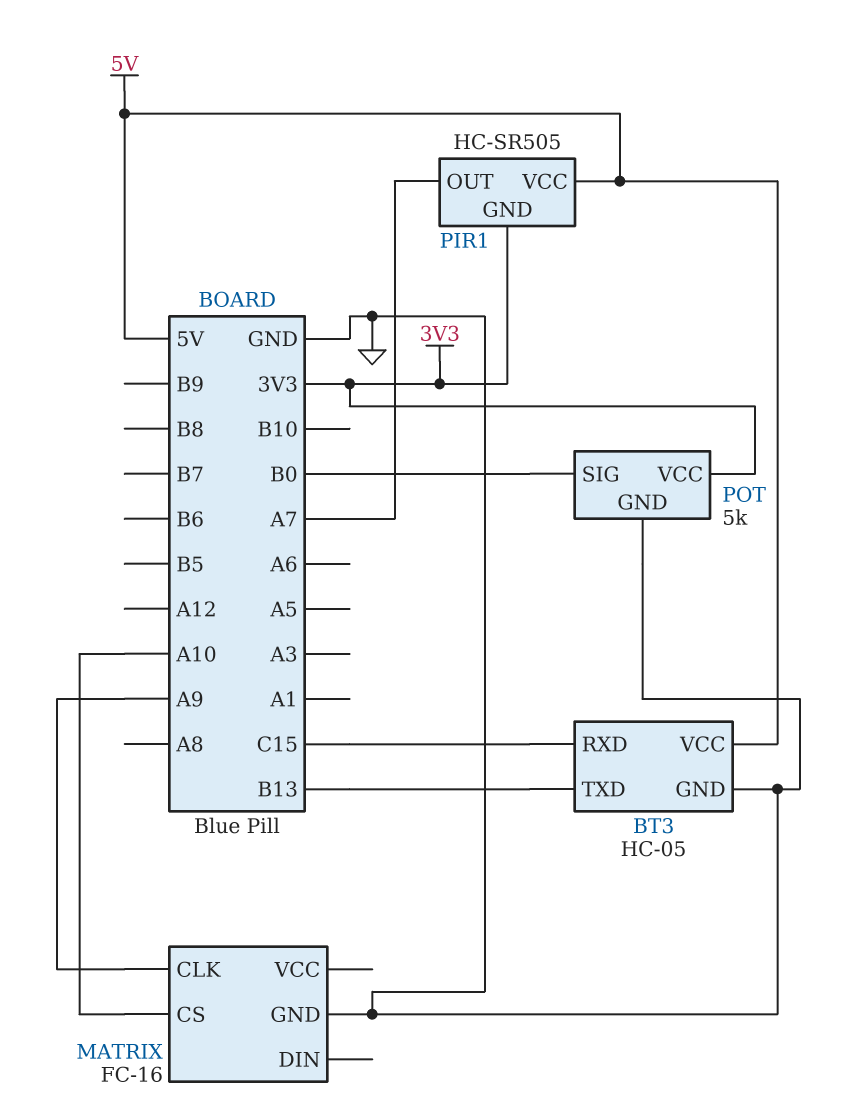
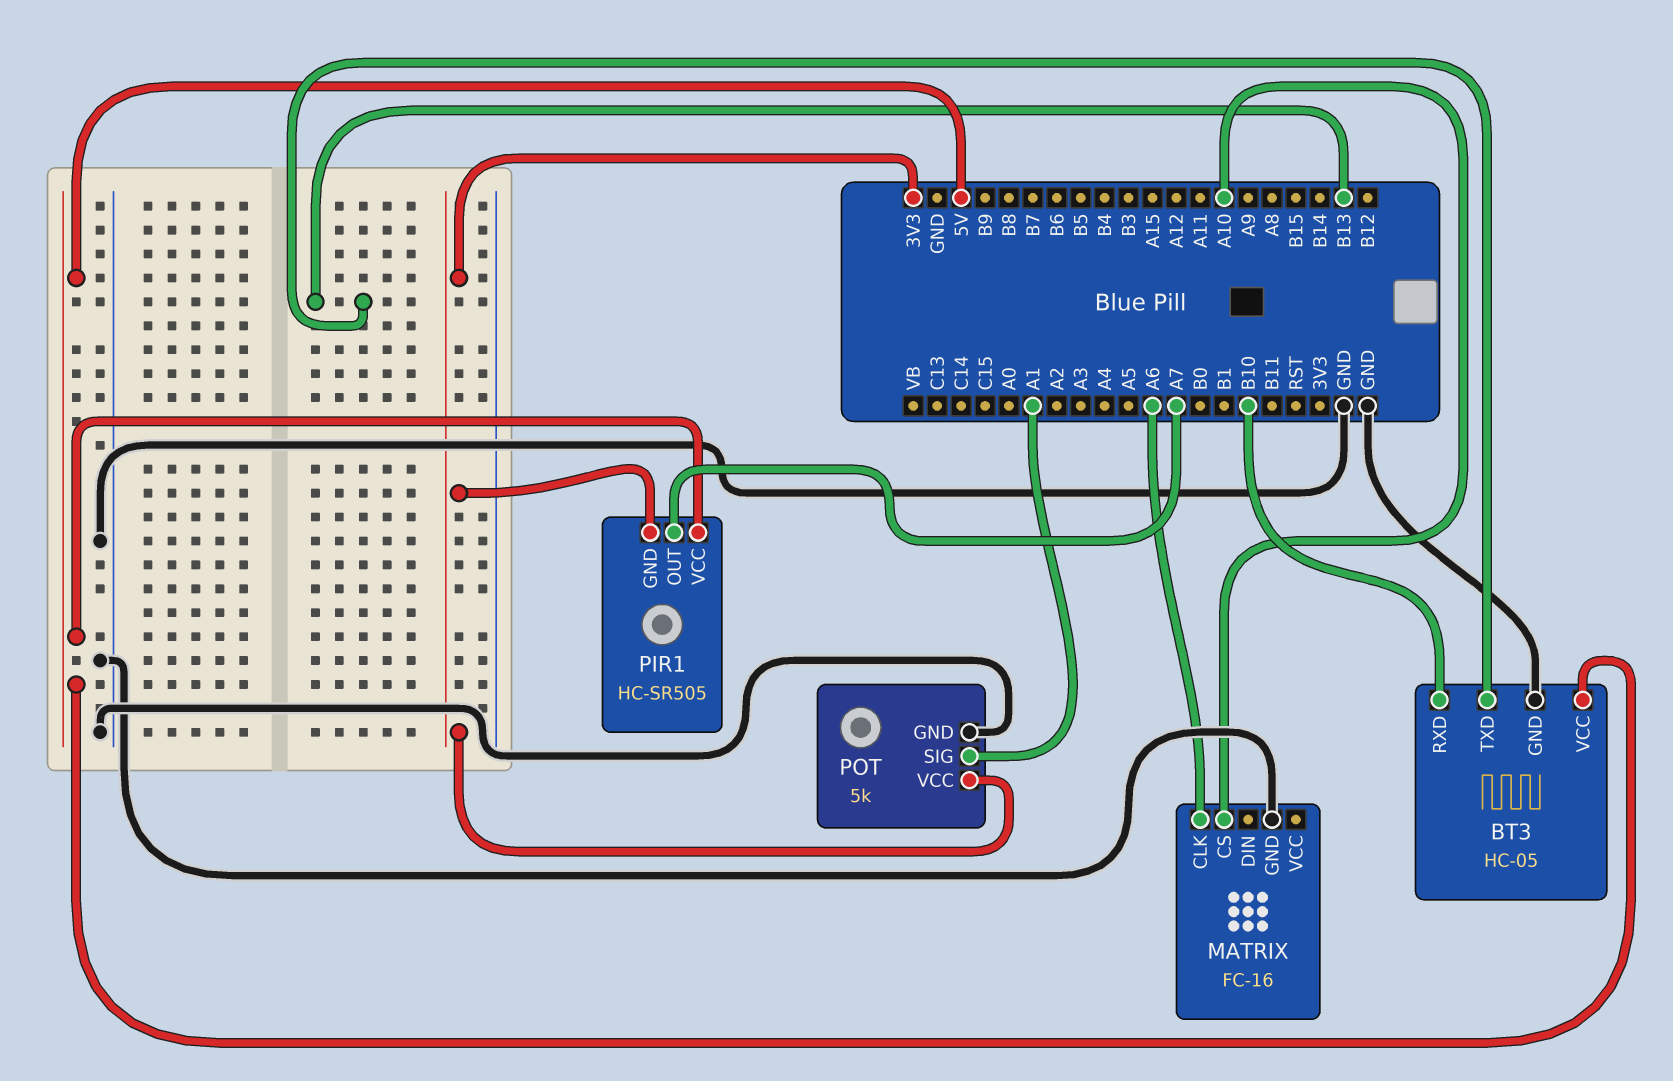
BT3 pin RXD: C15 -> B10
MATRIX pin CLK: A9 -> A6
POT pin SIG: B0 -> A1

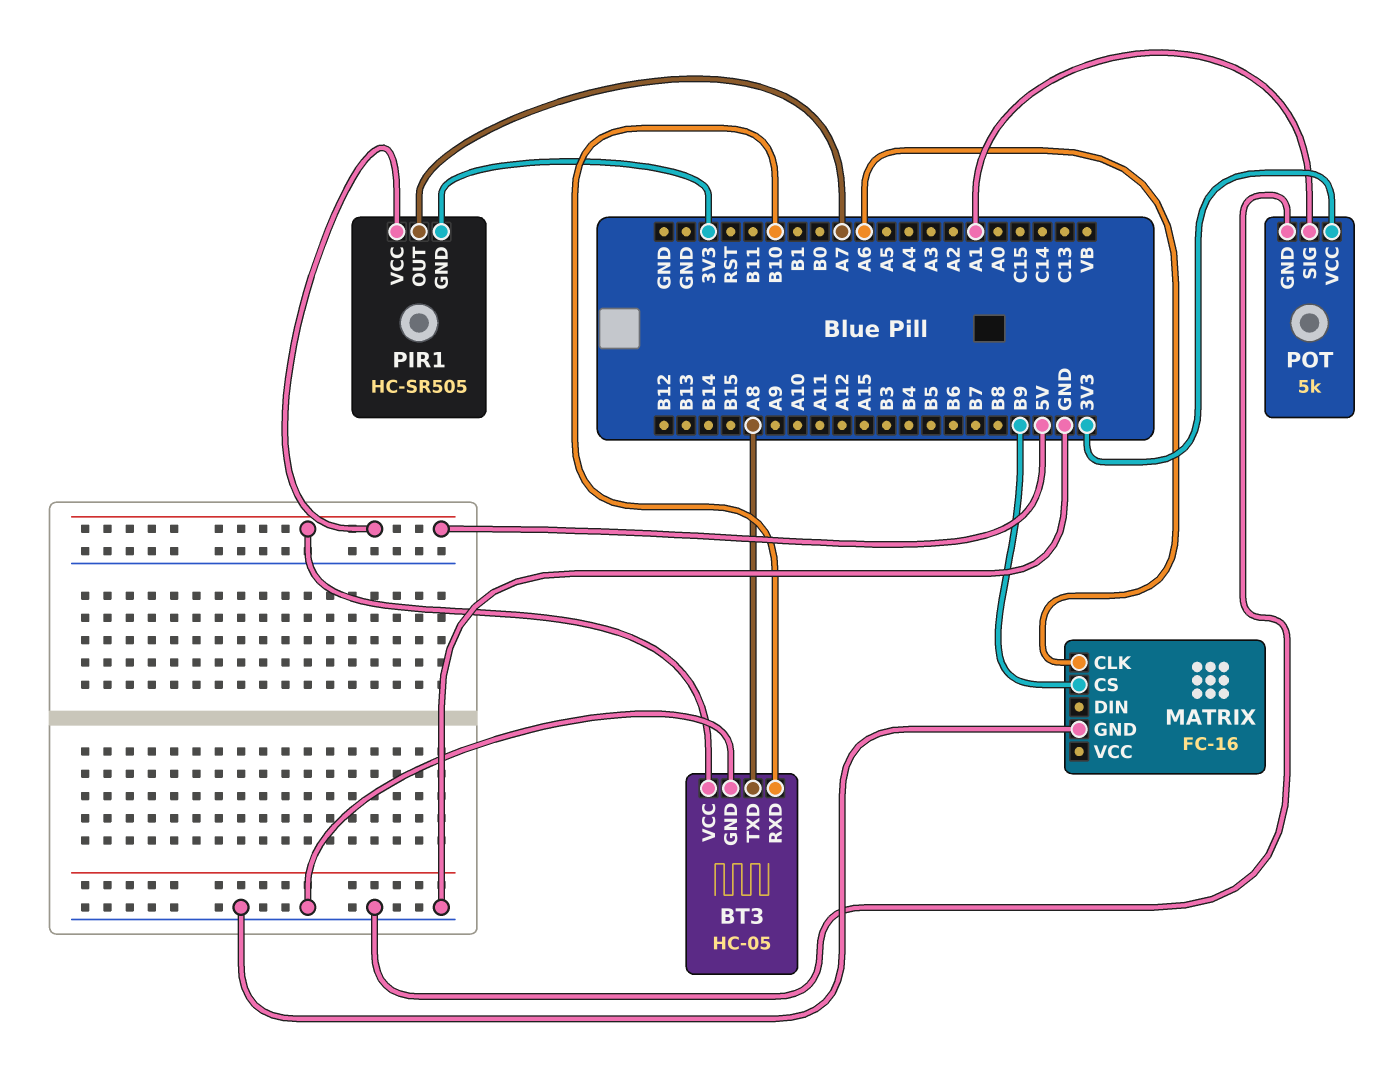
BT3 pin TXD: B13 -> A8
MATRIX pin CS: A10 -> B9

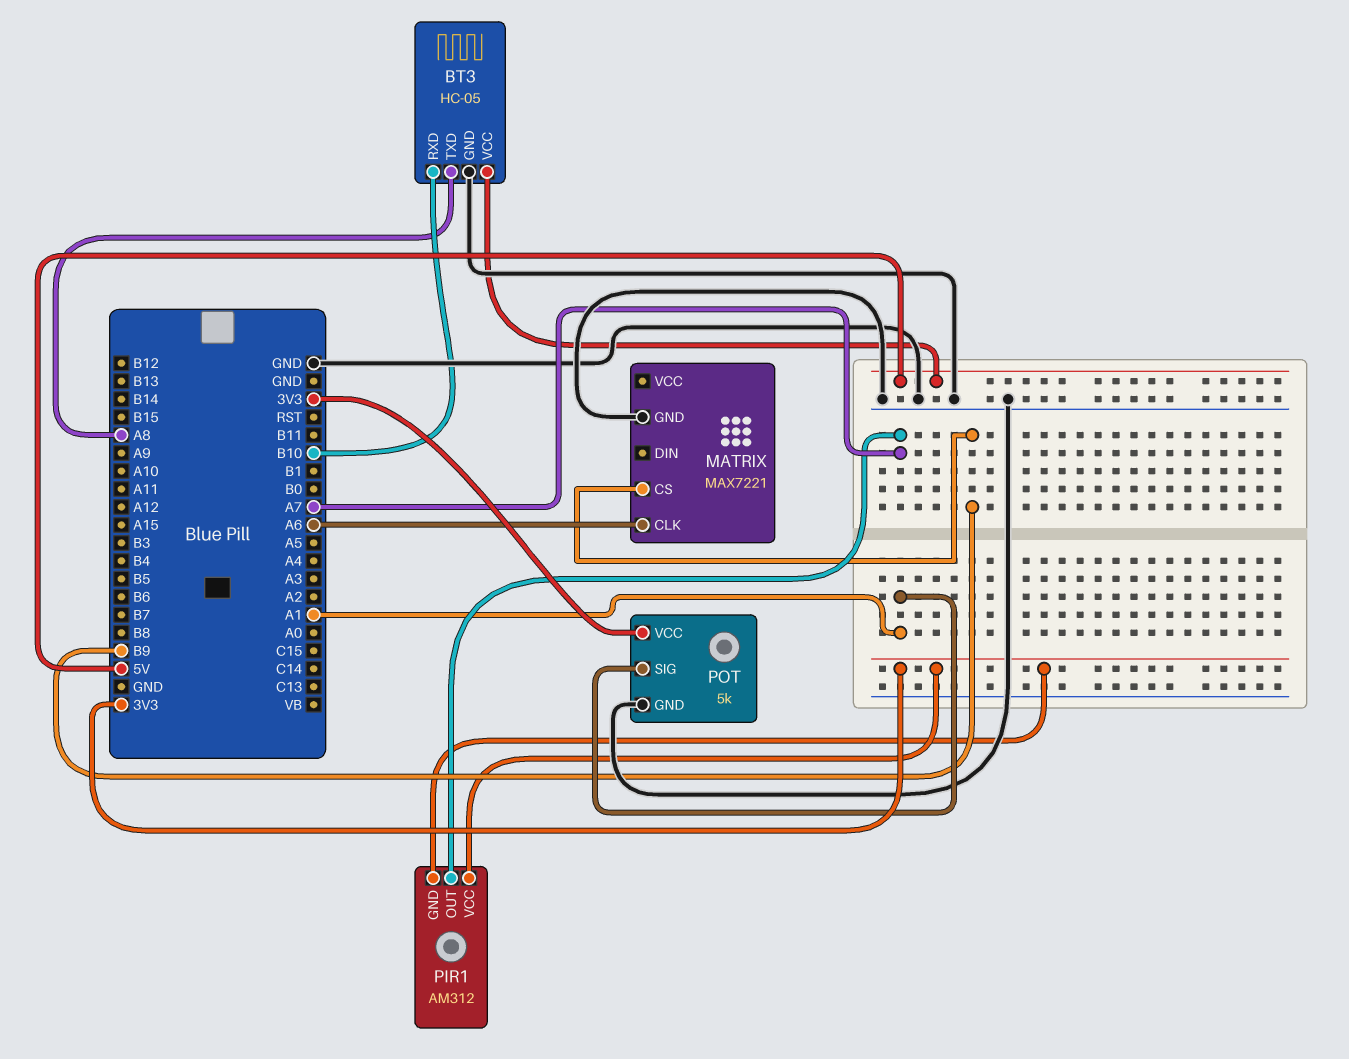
MATRIX: FC-16 -> MAX7221
PIR1: HC-SR505 -> AM312
PIR1 pin VCC: 5V -> 3V3

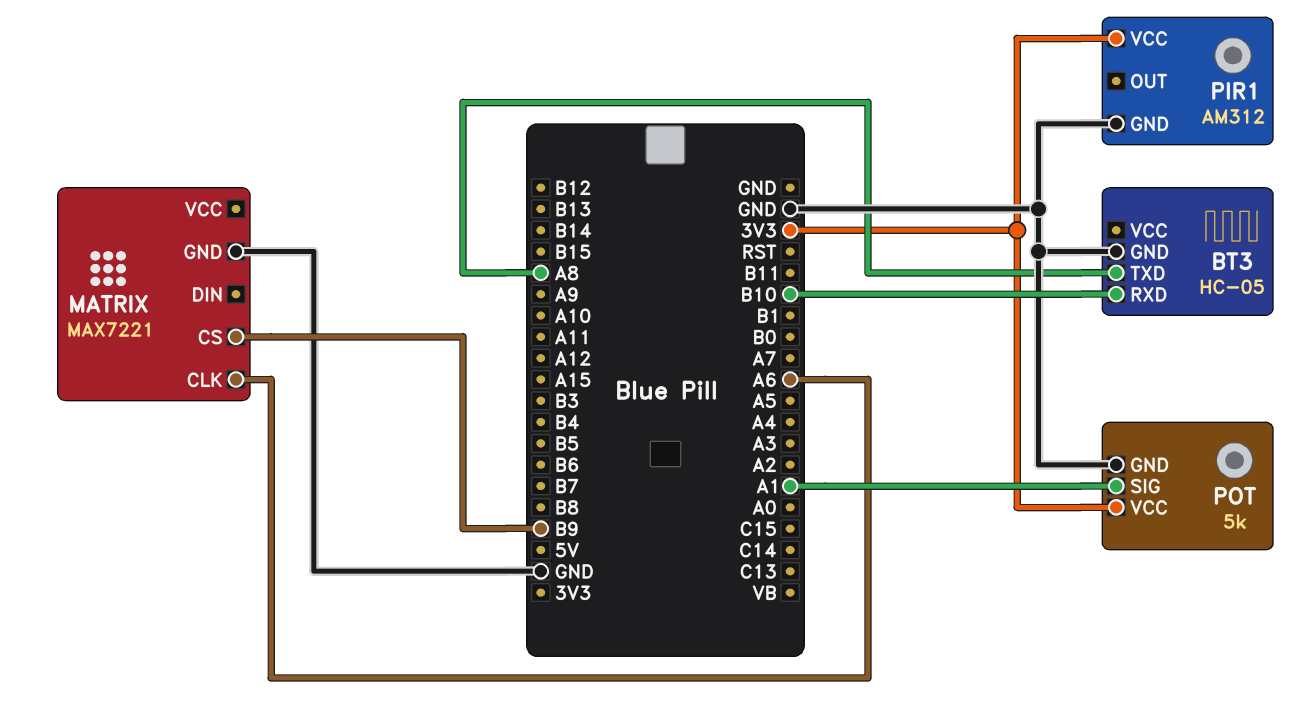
BT3 pin VCC: 5V -> none
PIR1 pin GND: 3V3 -> GND
PIR1 pin OUT: A7 -> none

